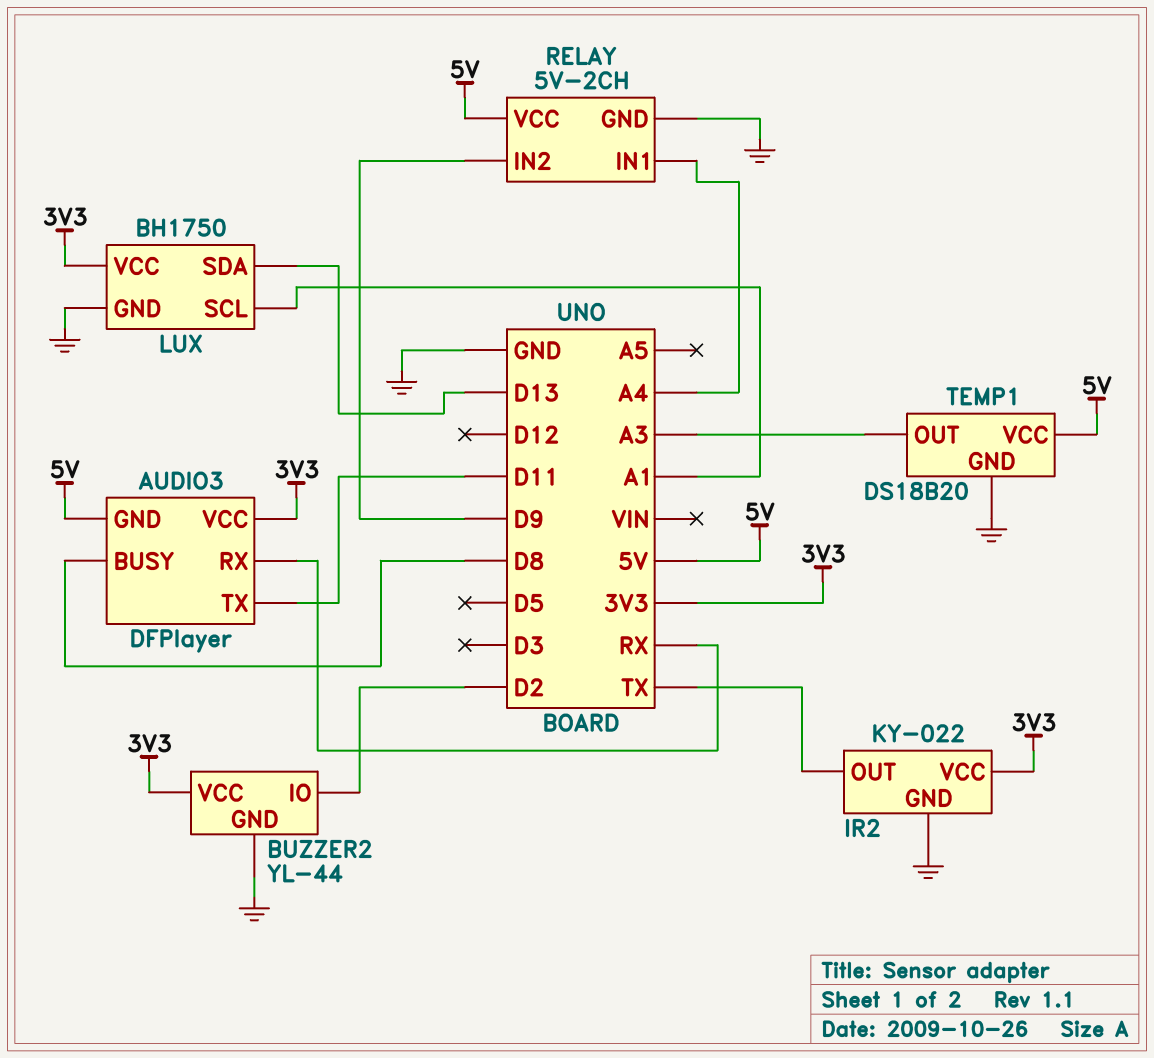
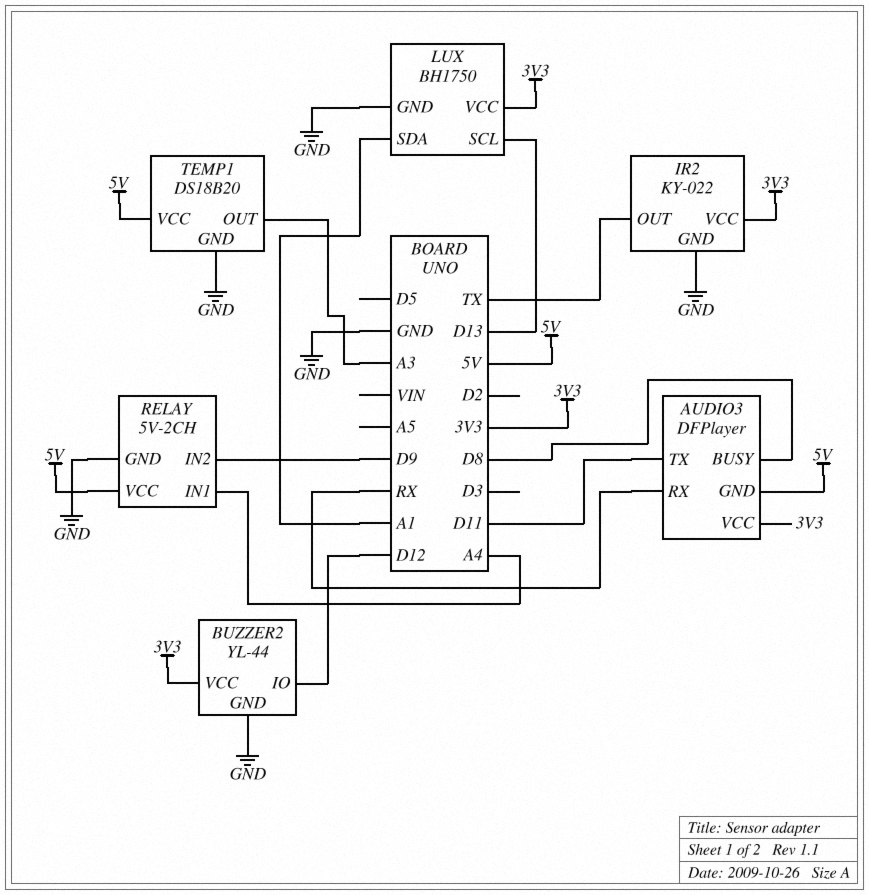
BUZZER2 pin IO: D2 -> D12
LUX pin SCL: A1 -> D13
LUX pin SDA: D13 -> A1

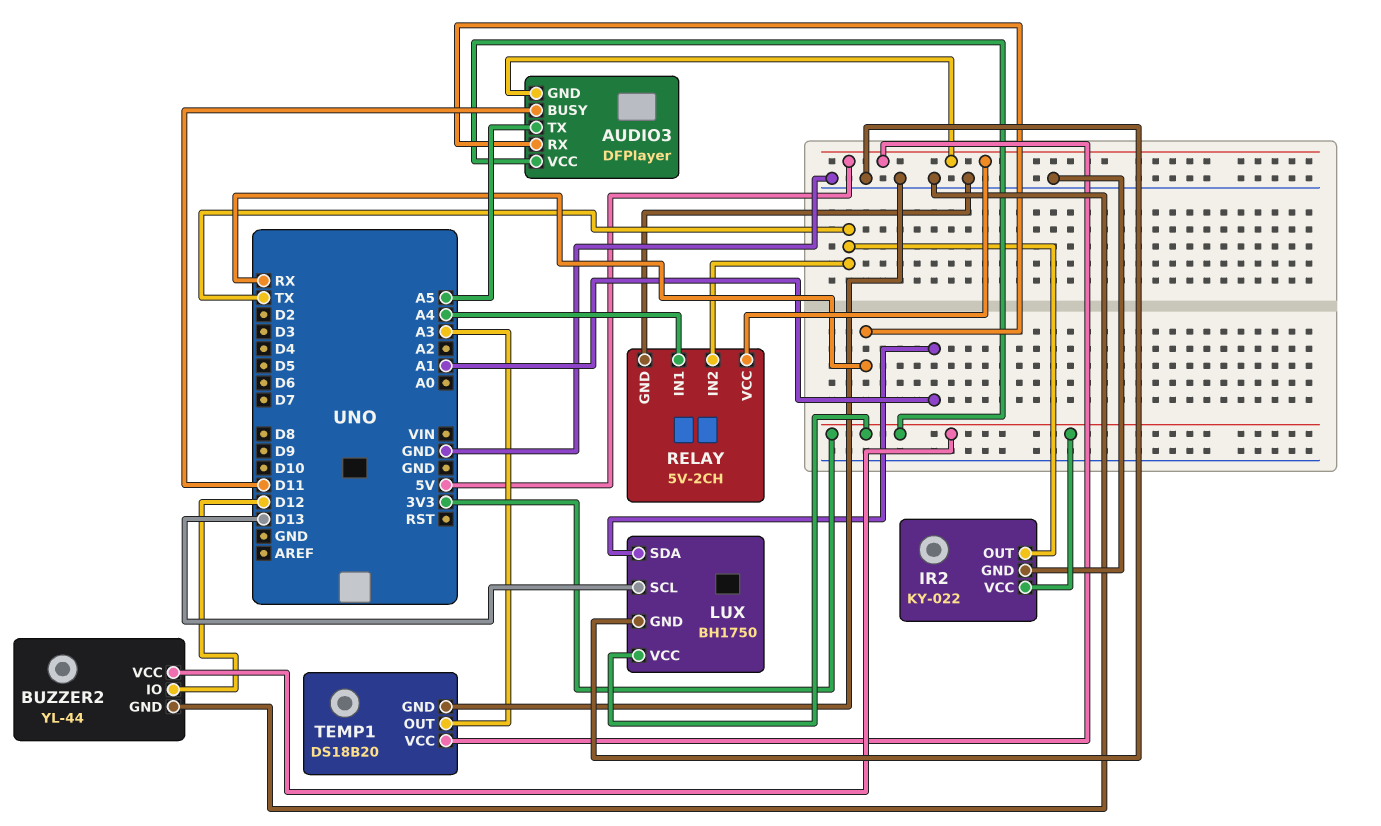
AUDIO3 pin BUSY: D8 -> D11
AUDIO3 pin TX: D11 -> A5
RELAY pin IN2: D9 -> TX

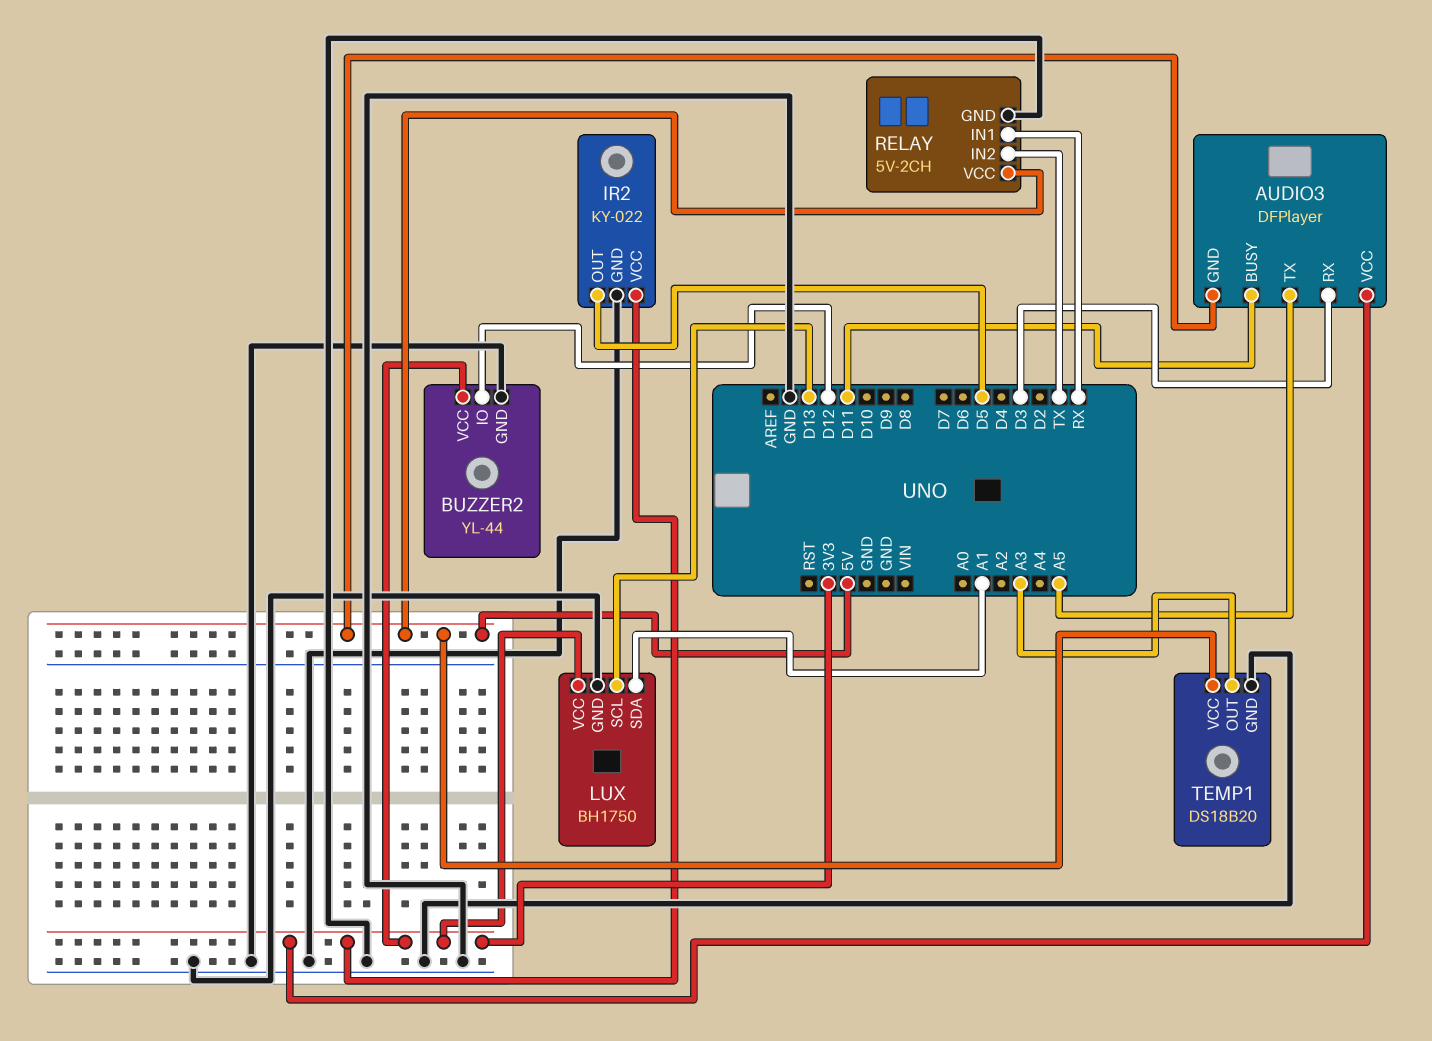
AUDIO3 pin RX: RX -> D3
IR2 pin OUT: TX -> D5
RELAY pin IN1: A4 -> RX

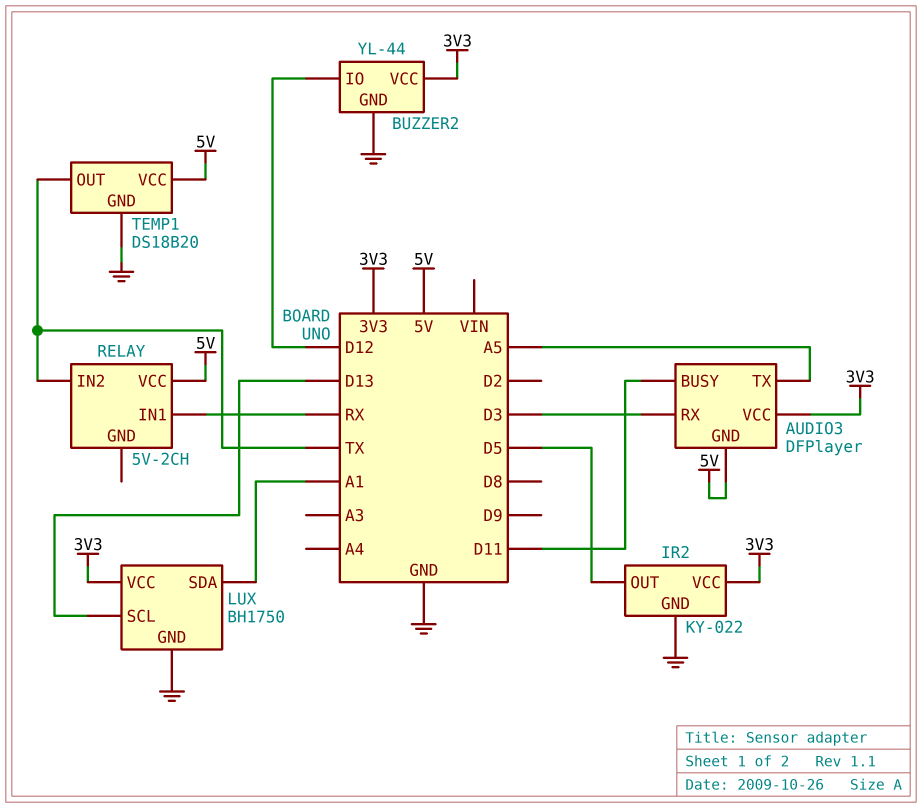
RELAY pin GND: GND -> none
TEMP1 pin OUT: A3 -> TX

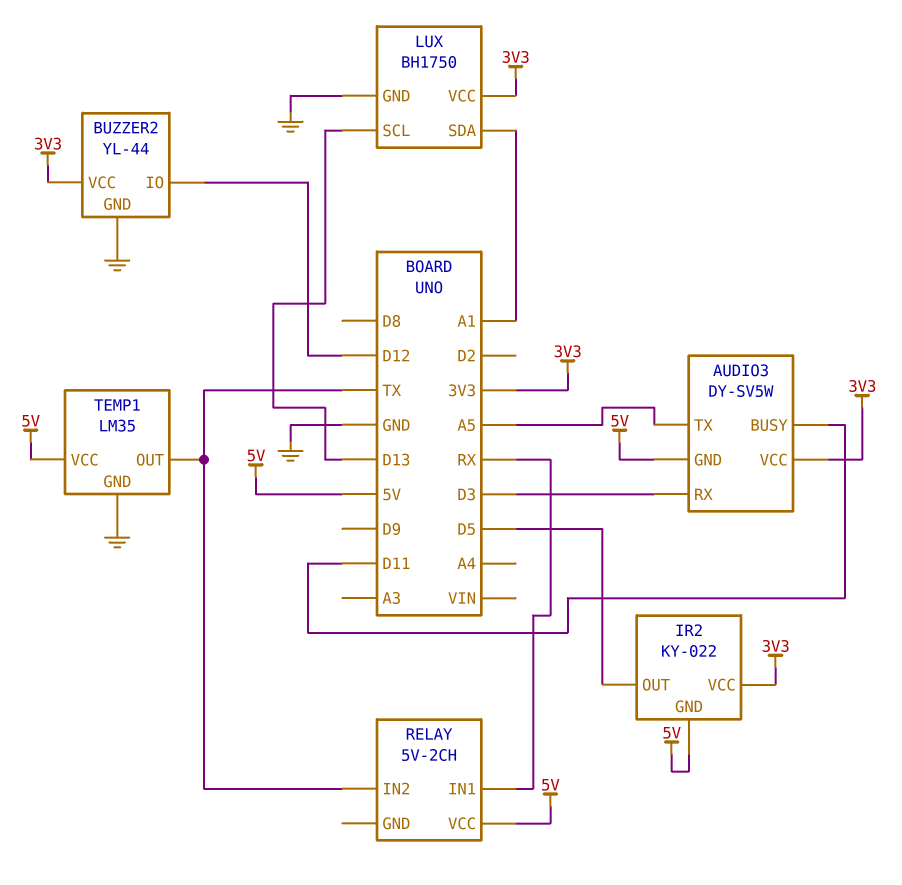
AUDIO3: DFPlayer -> DY-SV5W
IR2 pin GND: GND -> 5V
TEMP1: DS18B20 -> LM35

